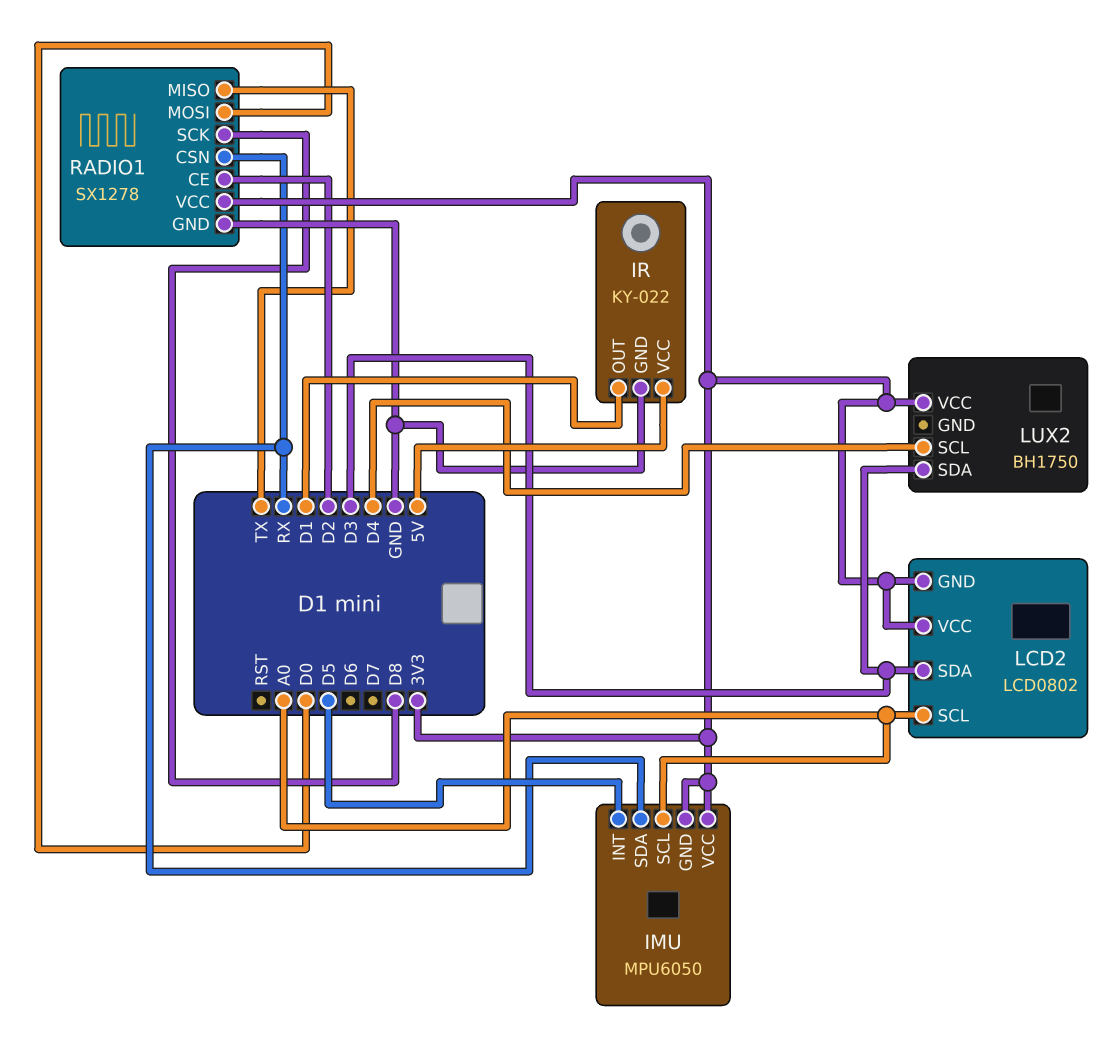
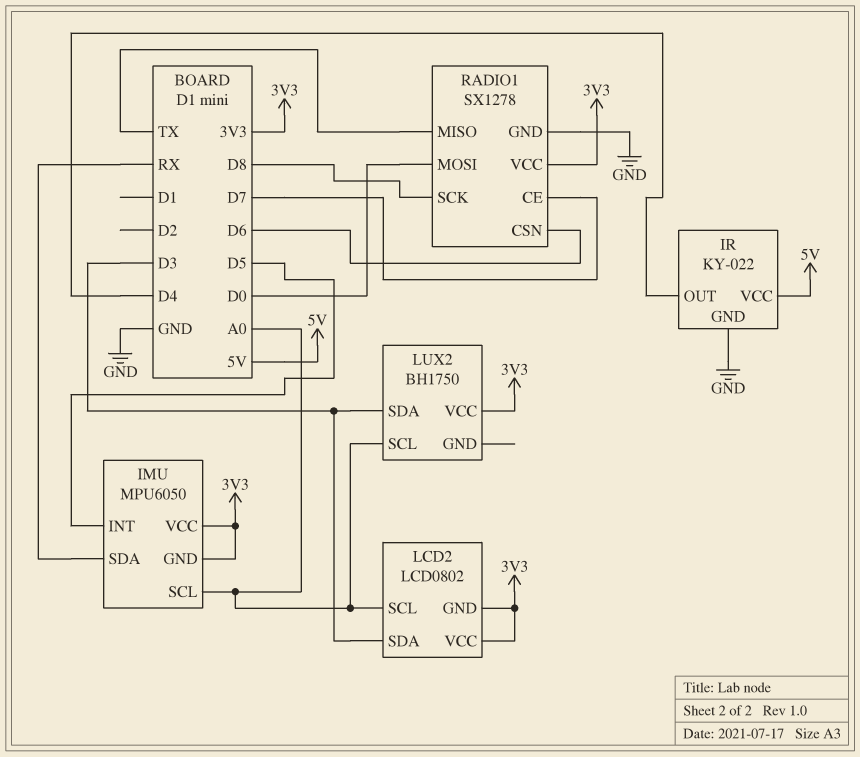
IR pin OUT: D1 -> D4
LUX2 pin SCL: D4 -> A0
RADIO1 pin CE: D2 -> D7
RADIO1 pin CSN: RX -> D6

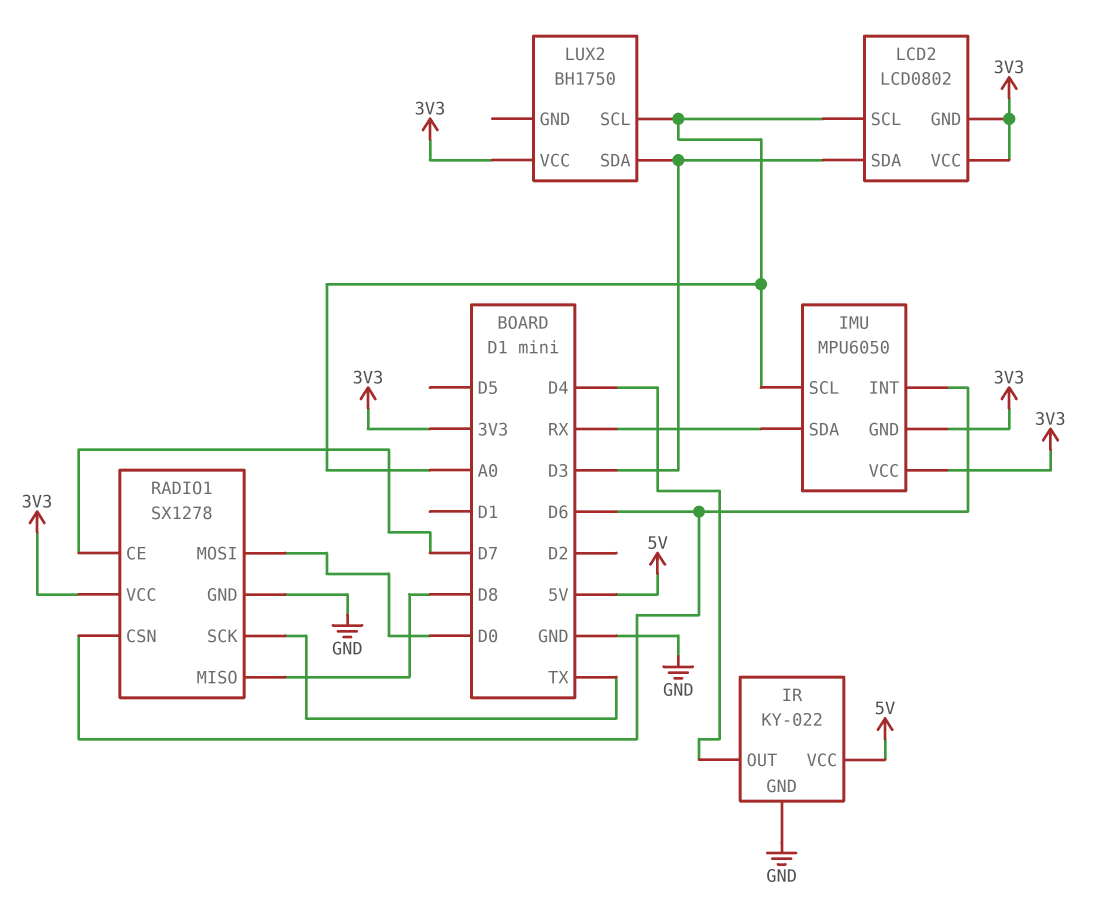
IMU pin INT: D5 -> D6
RADIO1 pin MISO: TX -> D8
RADIO1 pin SCK: D8 -> TX

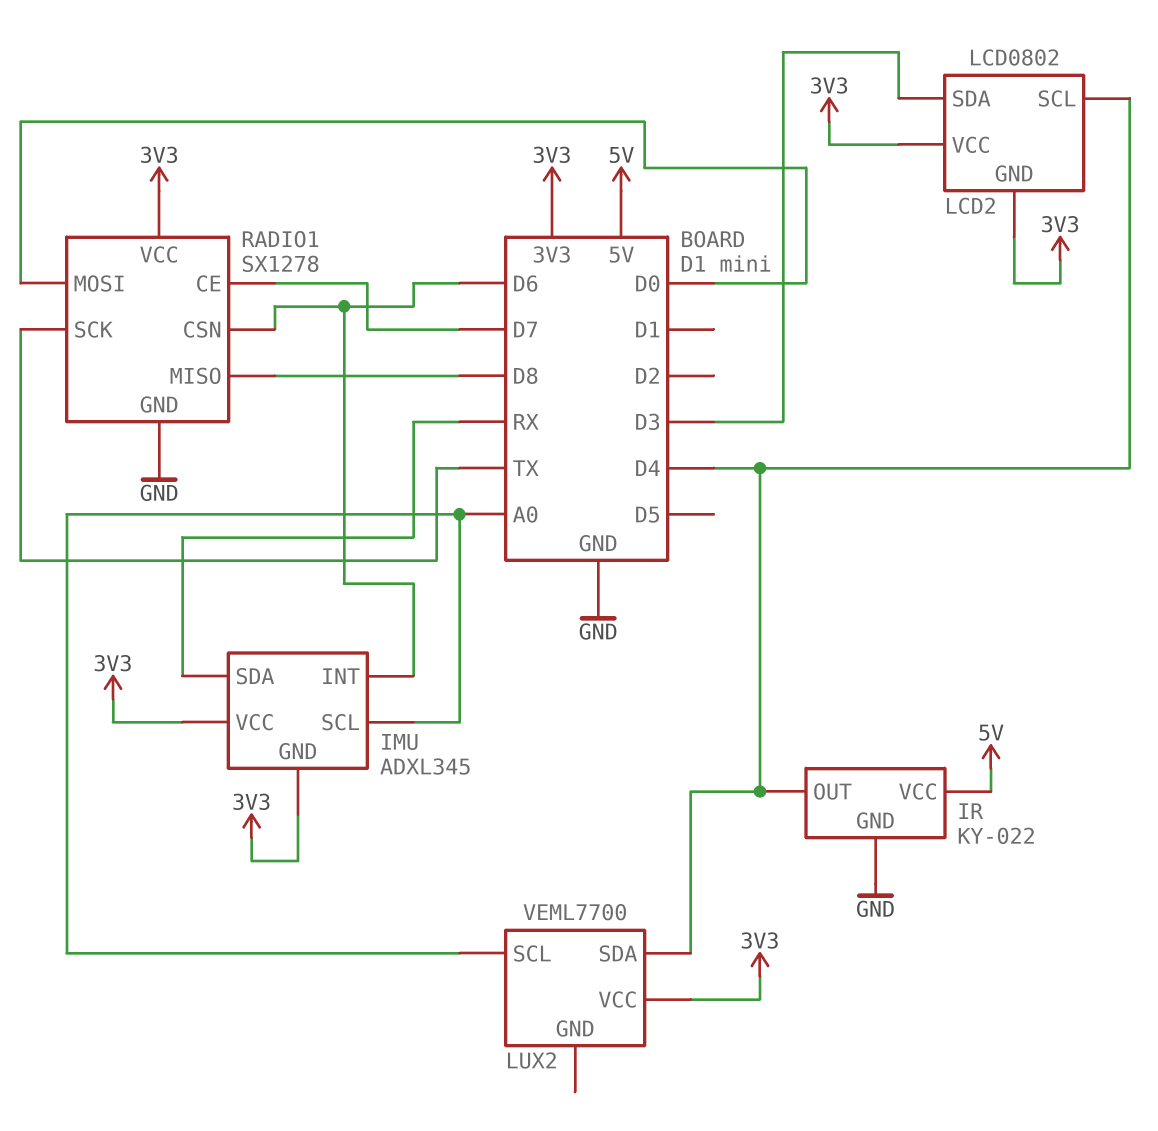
IMU: MPU6050 -> ADXL345
LCD2 pin SCL: A0 -> D4
LUX2: BH1750 -> VEML7700
LUX2 pin SDA: D3 -> D4

